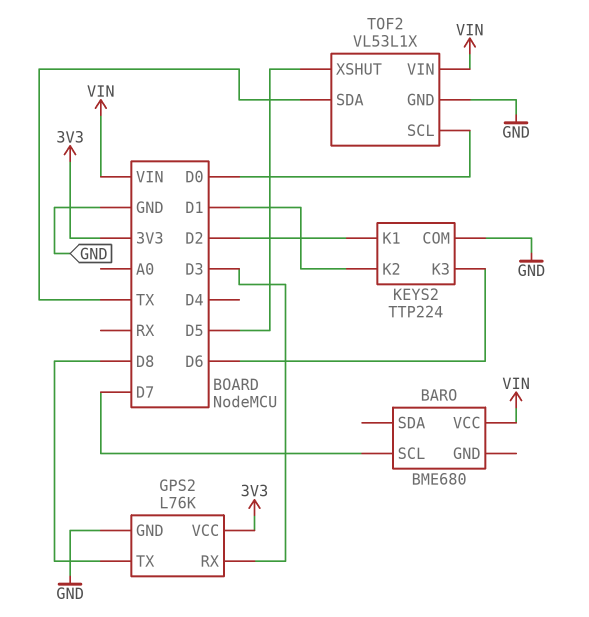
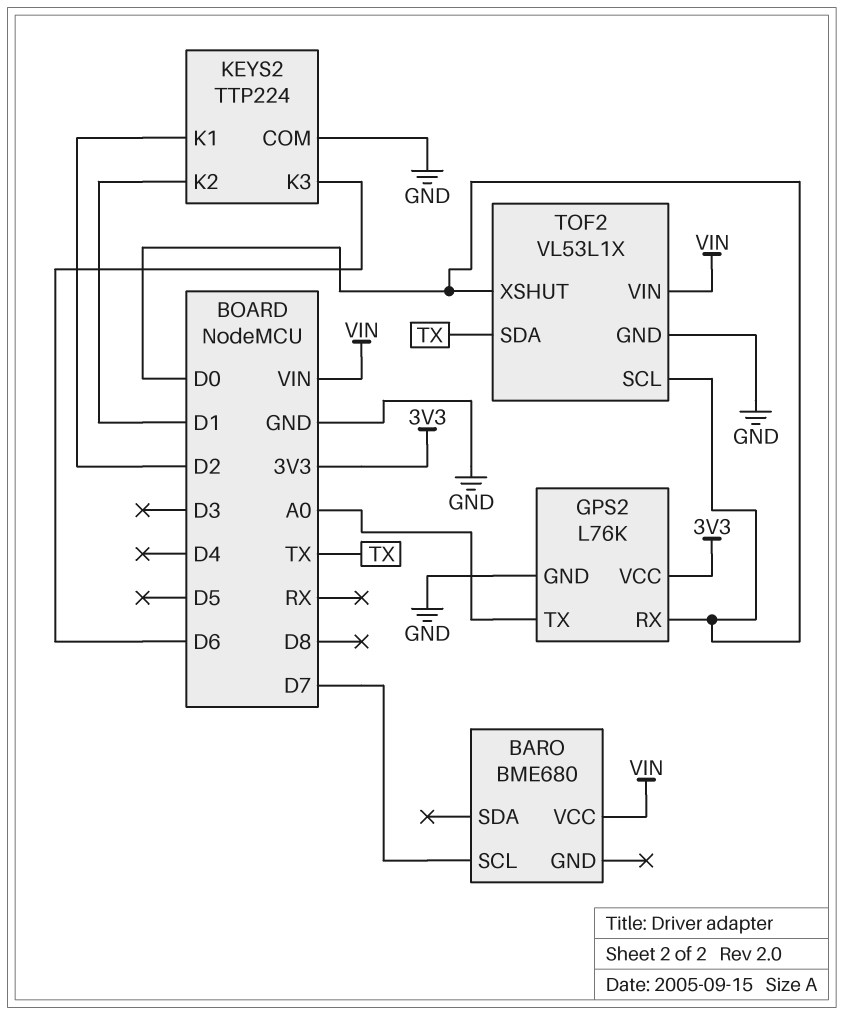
GPS2 pin RX: D3 -> D0
GPS2 pin TX: D8 -> A0
TOF2 pin XSHUT: D5 -> D0

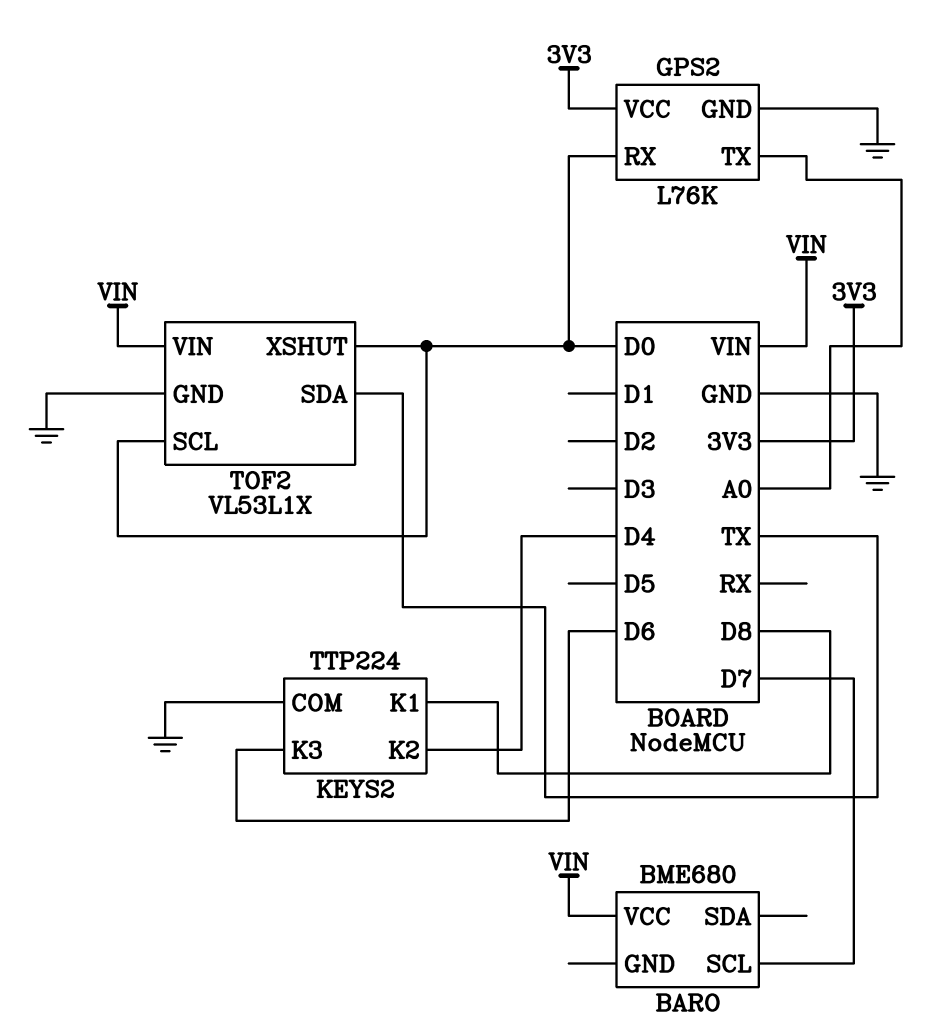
KEYS2 pin K1: D2 -> D8
KEYS2 pin K2: D1 -> D4

